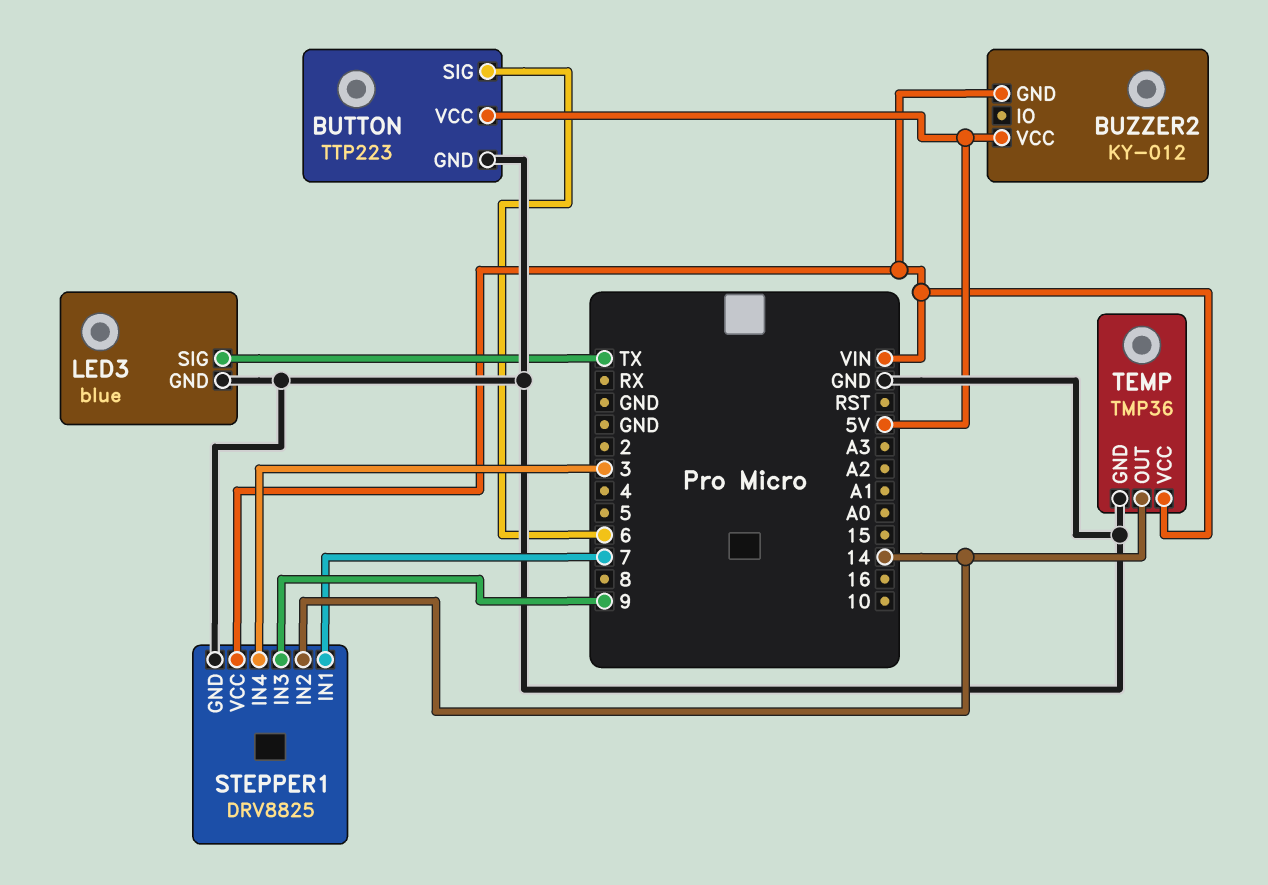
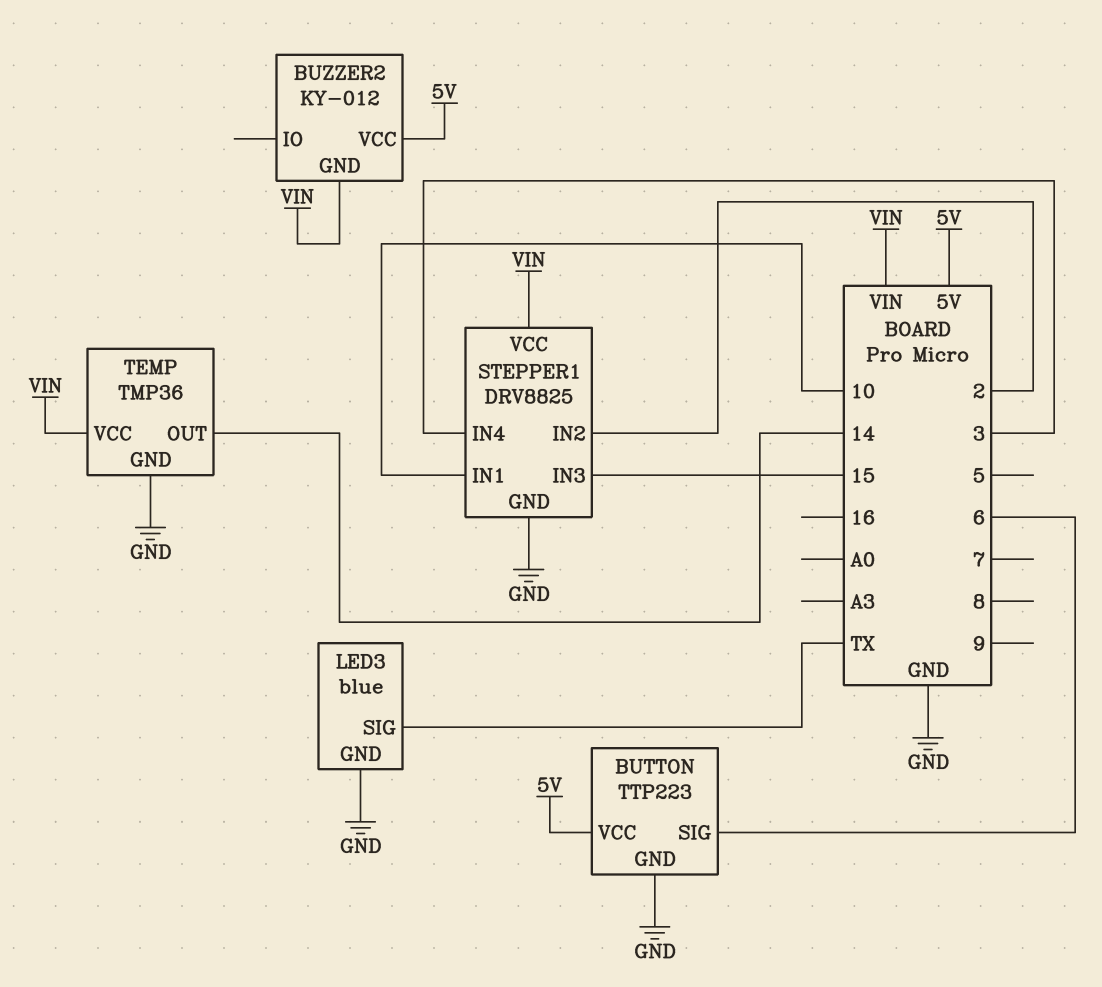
STEPPER1 pin IN1: 7 -> 10
STEPPER1 pin IN2: 14 -> 2
STEPPER1 pin IN3: 9 -> 15

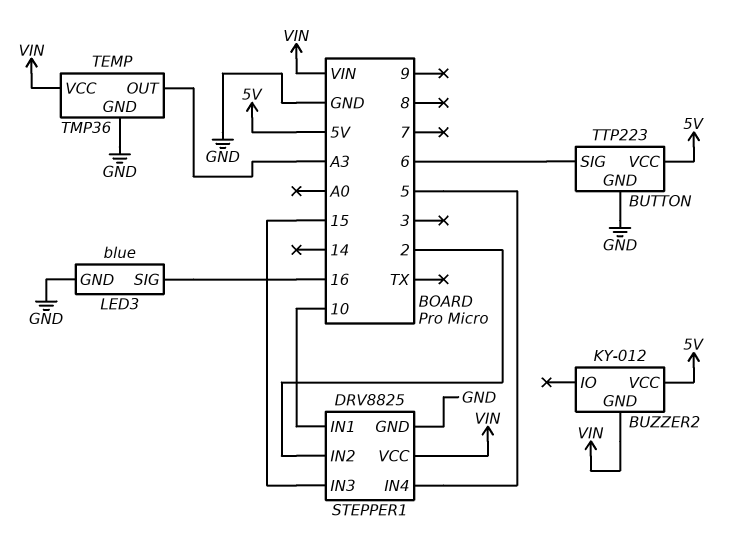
LED3 pin SIG: TX -> 16
STEPPER1 pin IN4: 3 -> 5
TEMP pin OUT: 14 -> A3

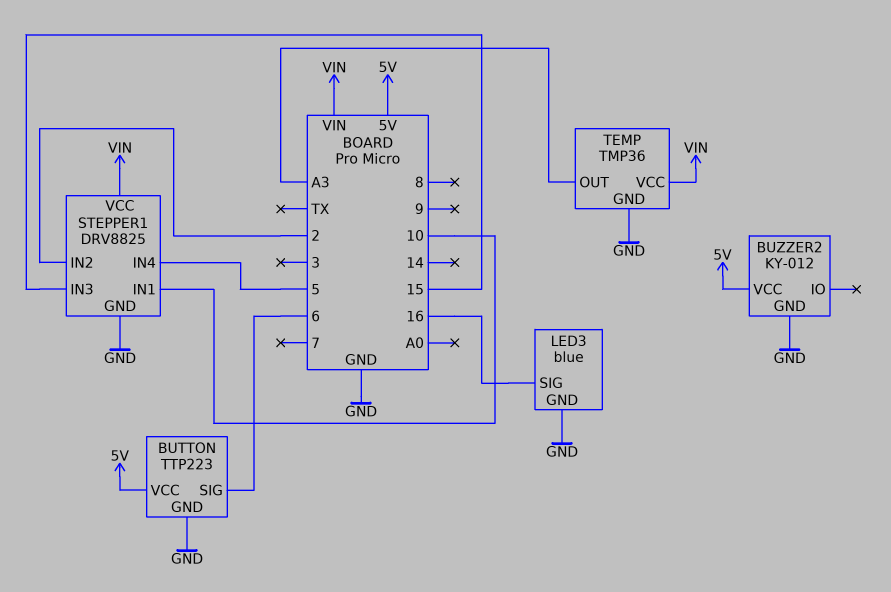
BUZZER2 pin GND: VIN -> GND

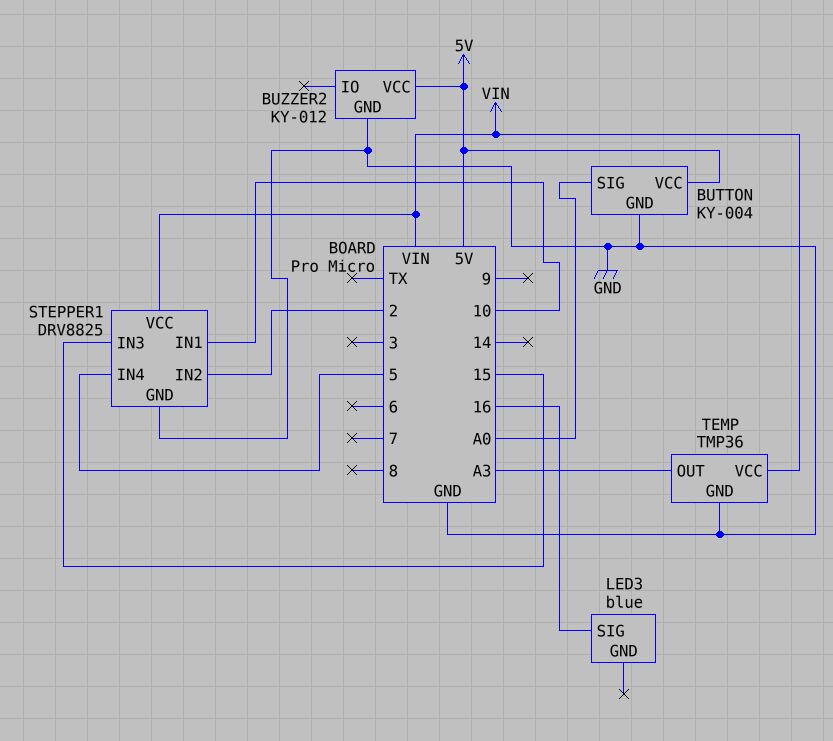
BUTTON: TTP223 -> KY-004
BUTTON pin SIG: 6 -> A0
LED3 pin GND: GND -> none

